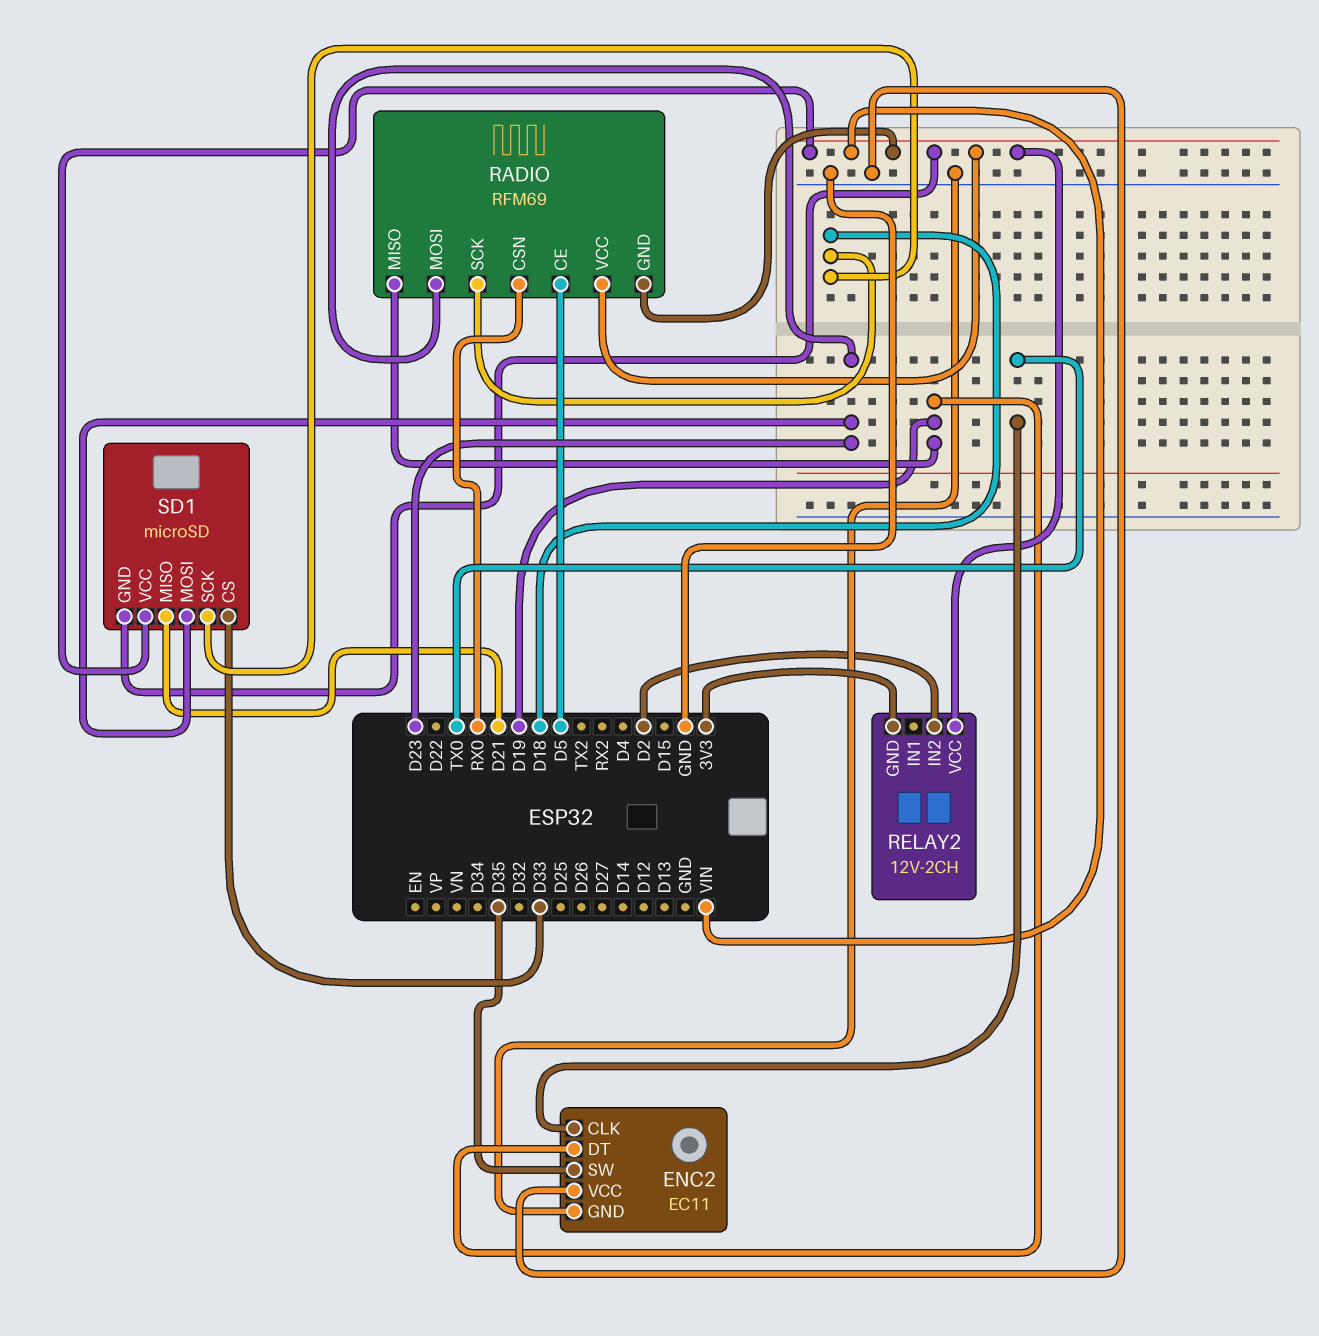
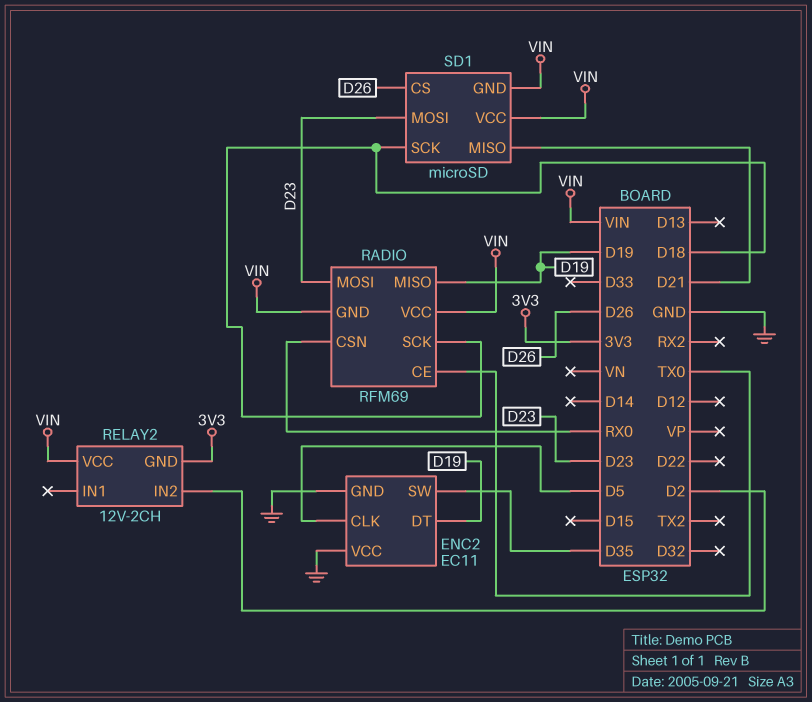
ENC2 pin CLK: TX0 -> D5
RADIO pin CE: D5 -> TX0
SD1 pin CS: D33 -> D26

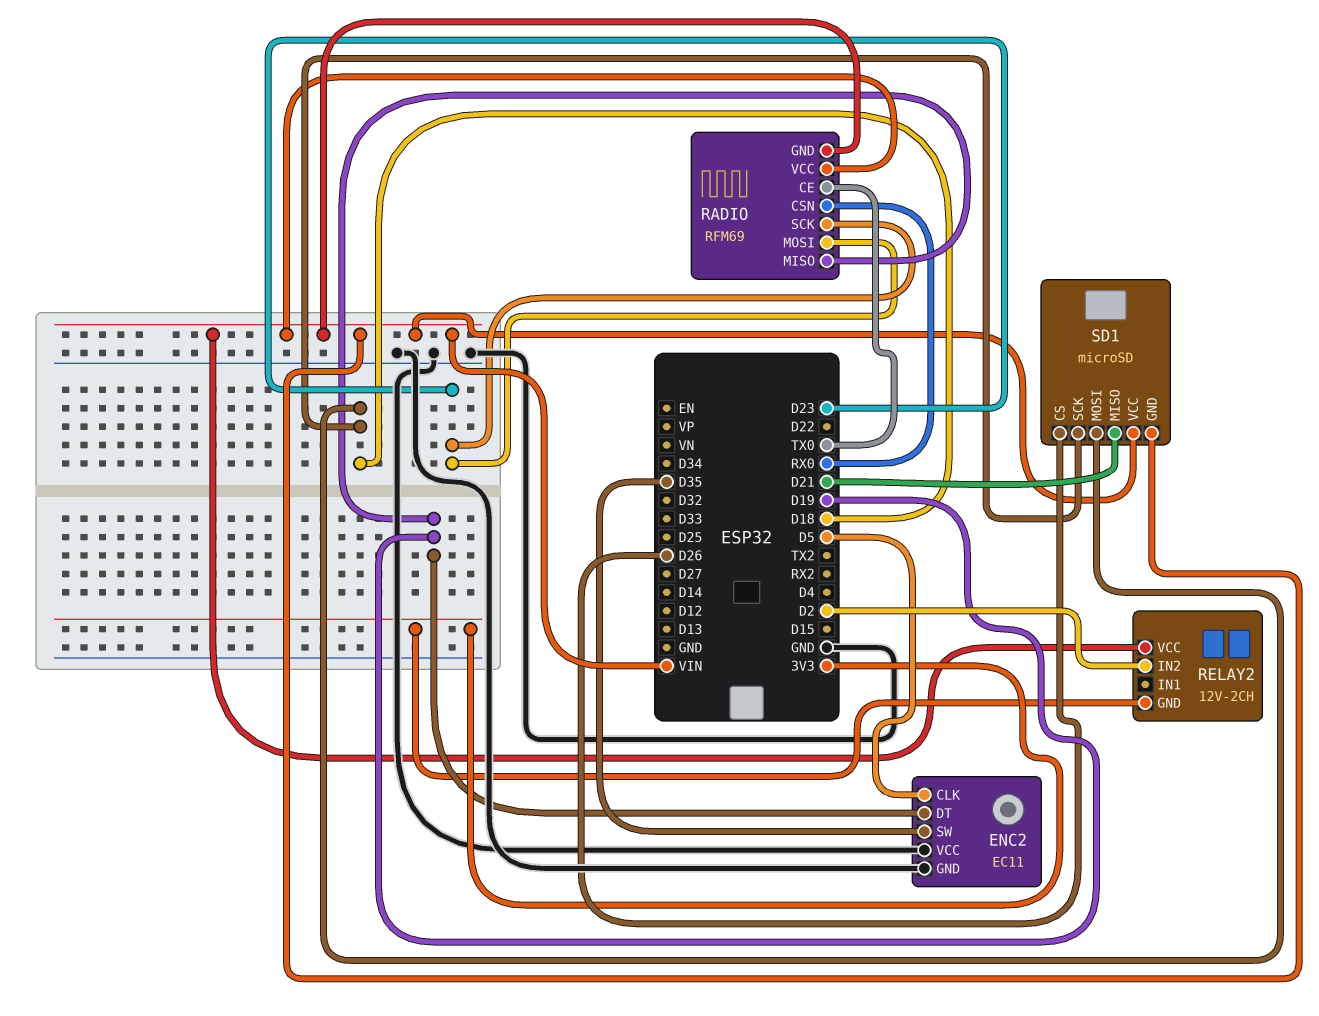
RADIO pin SCK: D18 -> D23
SD1 pin MOSI: D23 -> D18

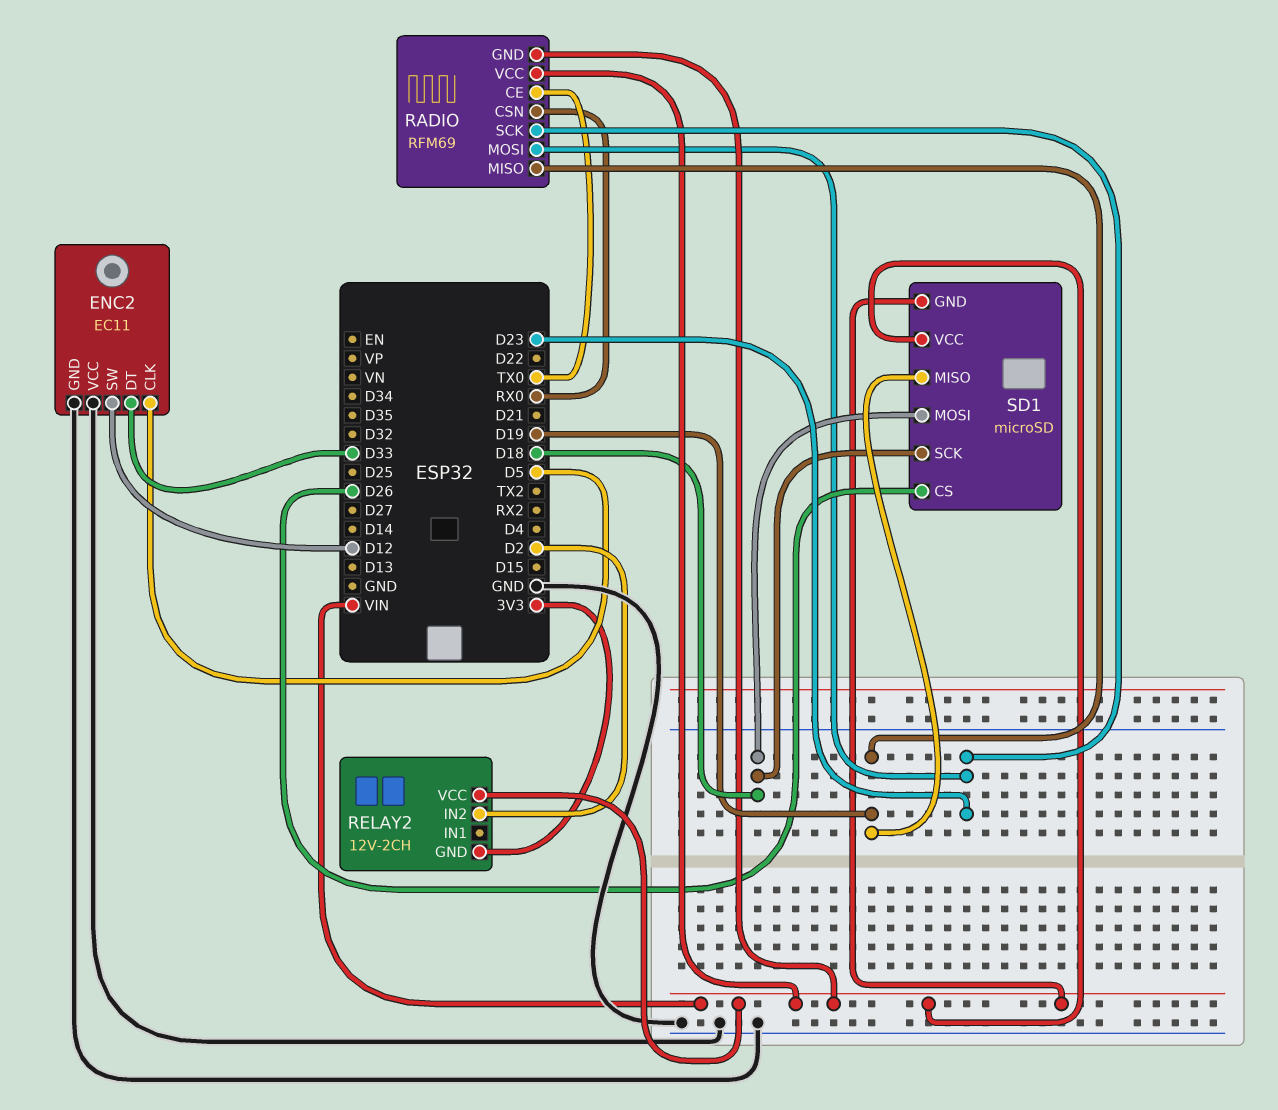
ENC2 pin DT: D19 -> D33
ENC2 pin SW: D35 -> D12
SD1 pin MISO: D21 -> D19

